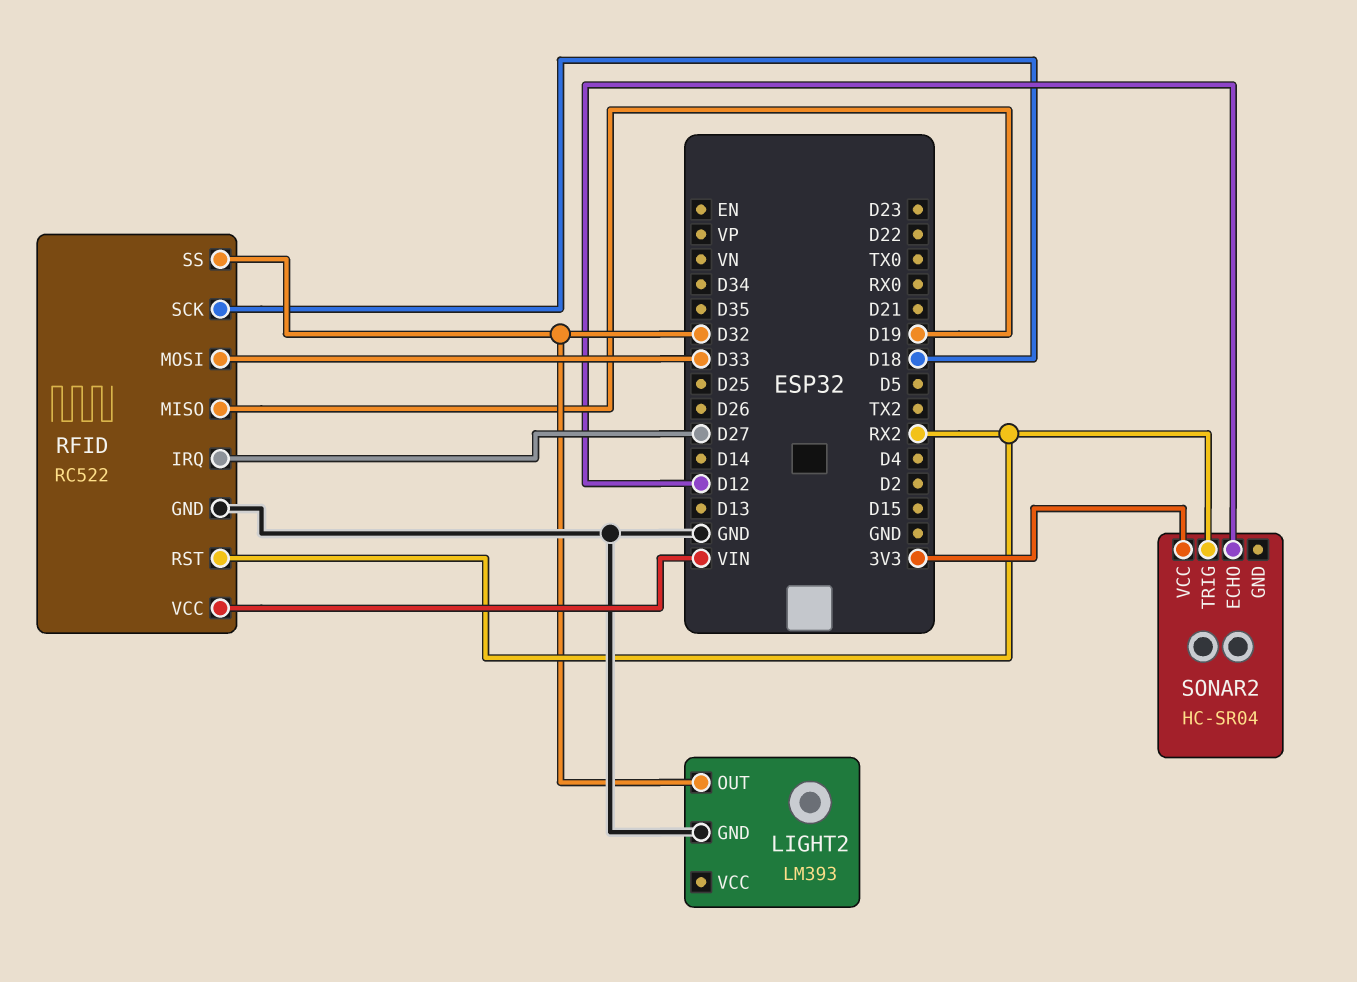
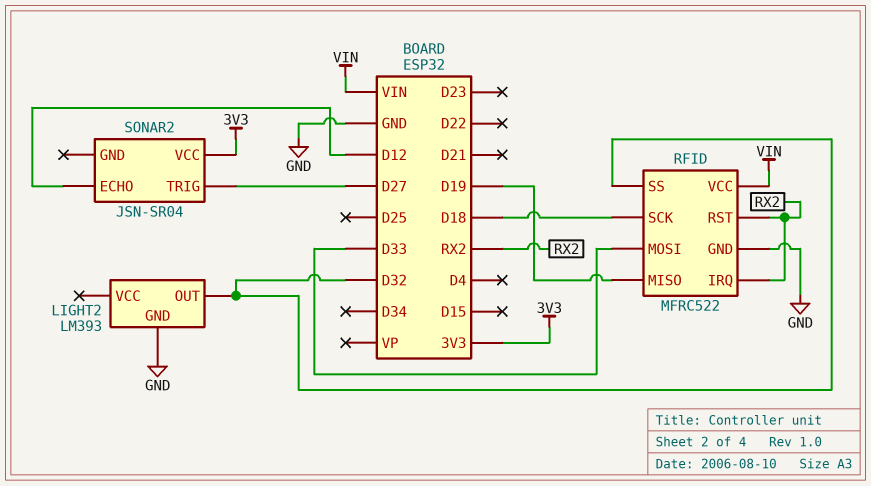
RFID: RC522 -> MFRC522
RFID pin IRQ: D27 -> RX2
SONAR2: HC-SR04 -> JSN-SR04
SONAR2 pin TRIG: RX2 -> D27

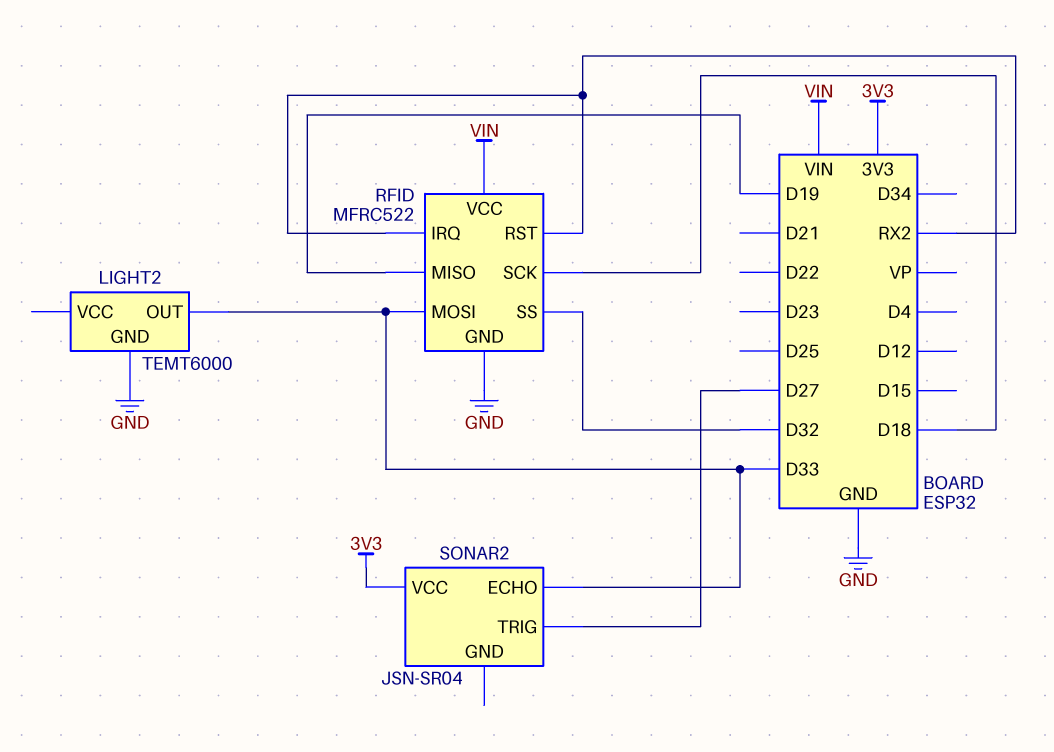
LIGHT2: LM393 -> TEMT6000
LIGHT2 pin OUT: D32 -> D33
SONAR2 pin ECHO: D12 -> D33

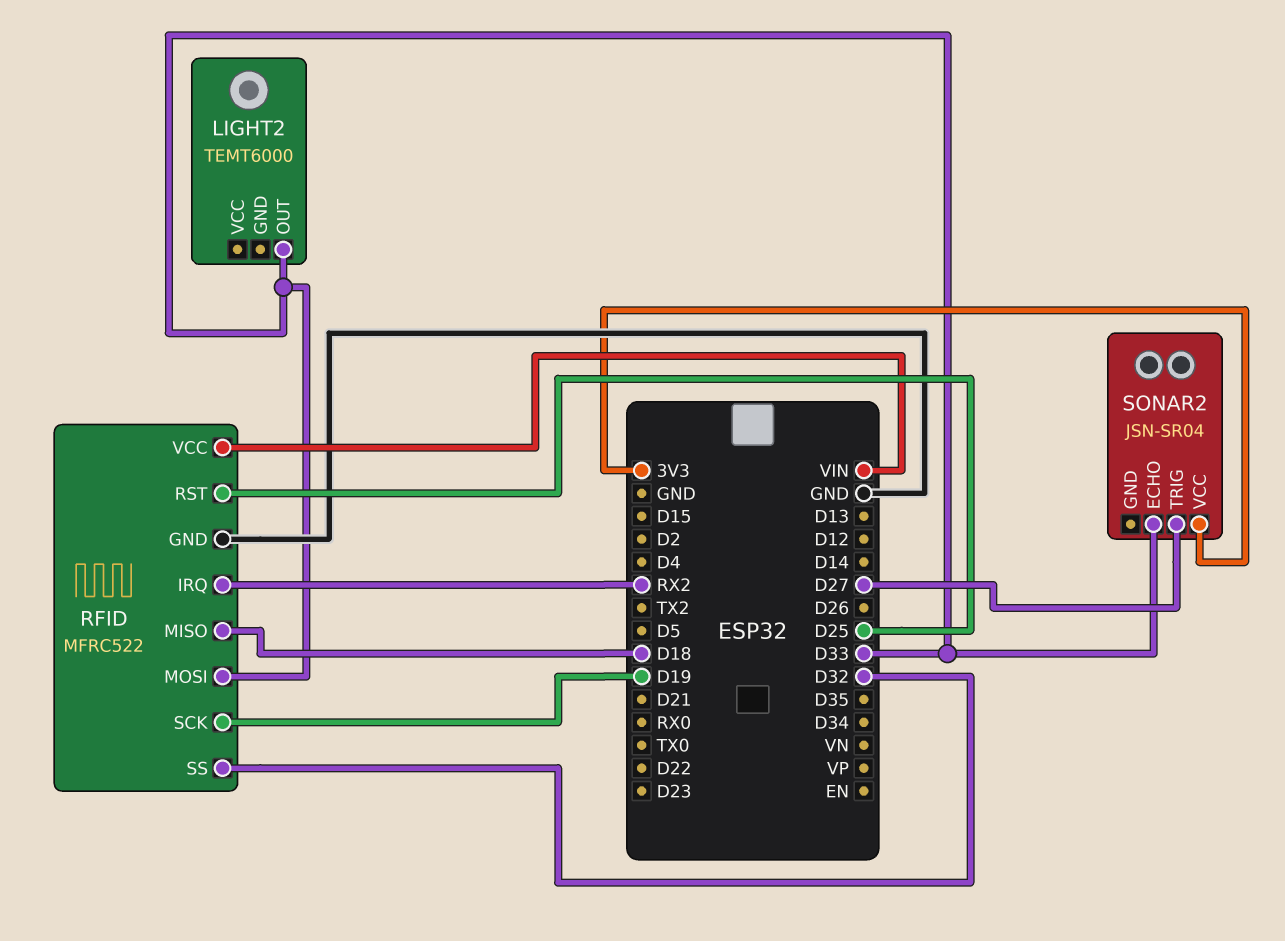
LIGHT2 pin GND: GND -> none
RFID pin MISO: D19 -> D18
RFID pin RST: RX2 -> D25
RFID pin SCK: D18 -> D19

